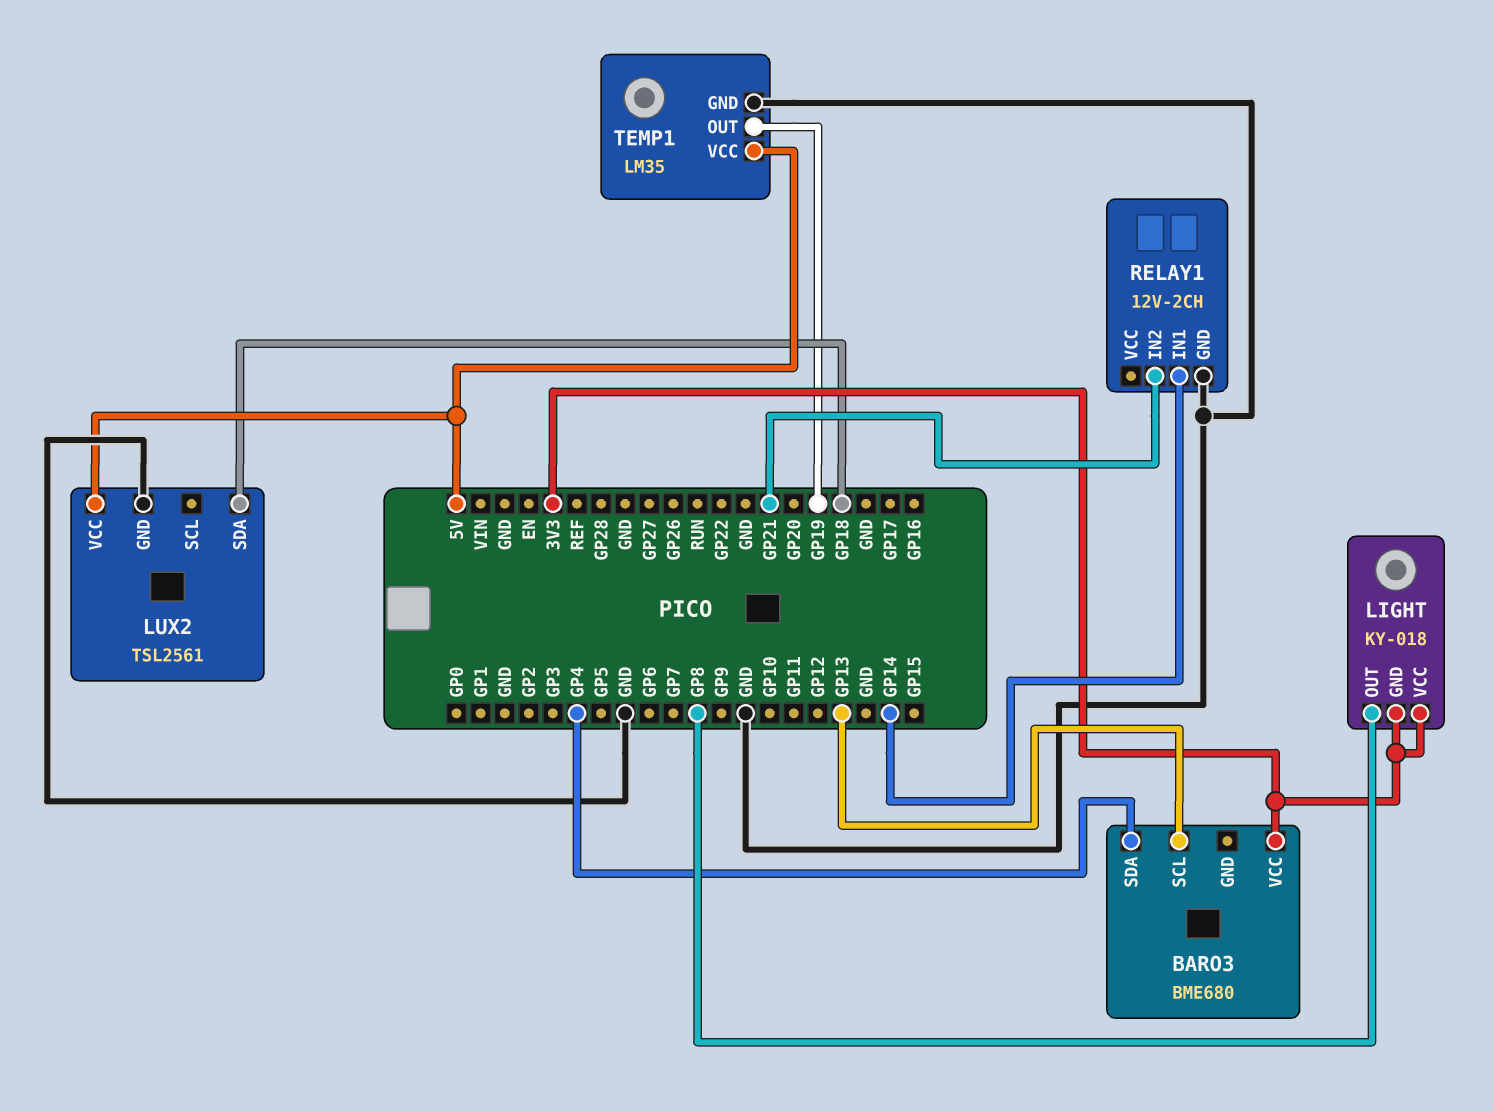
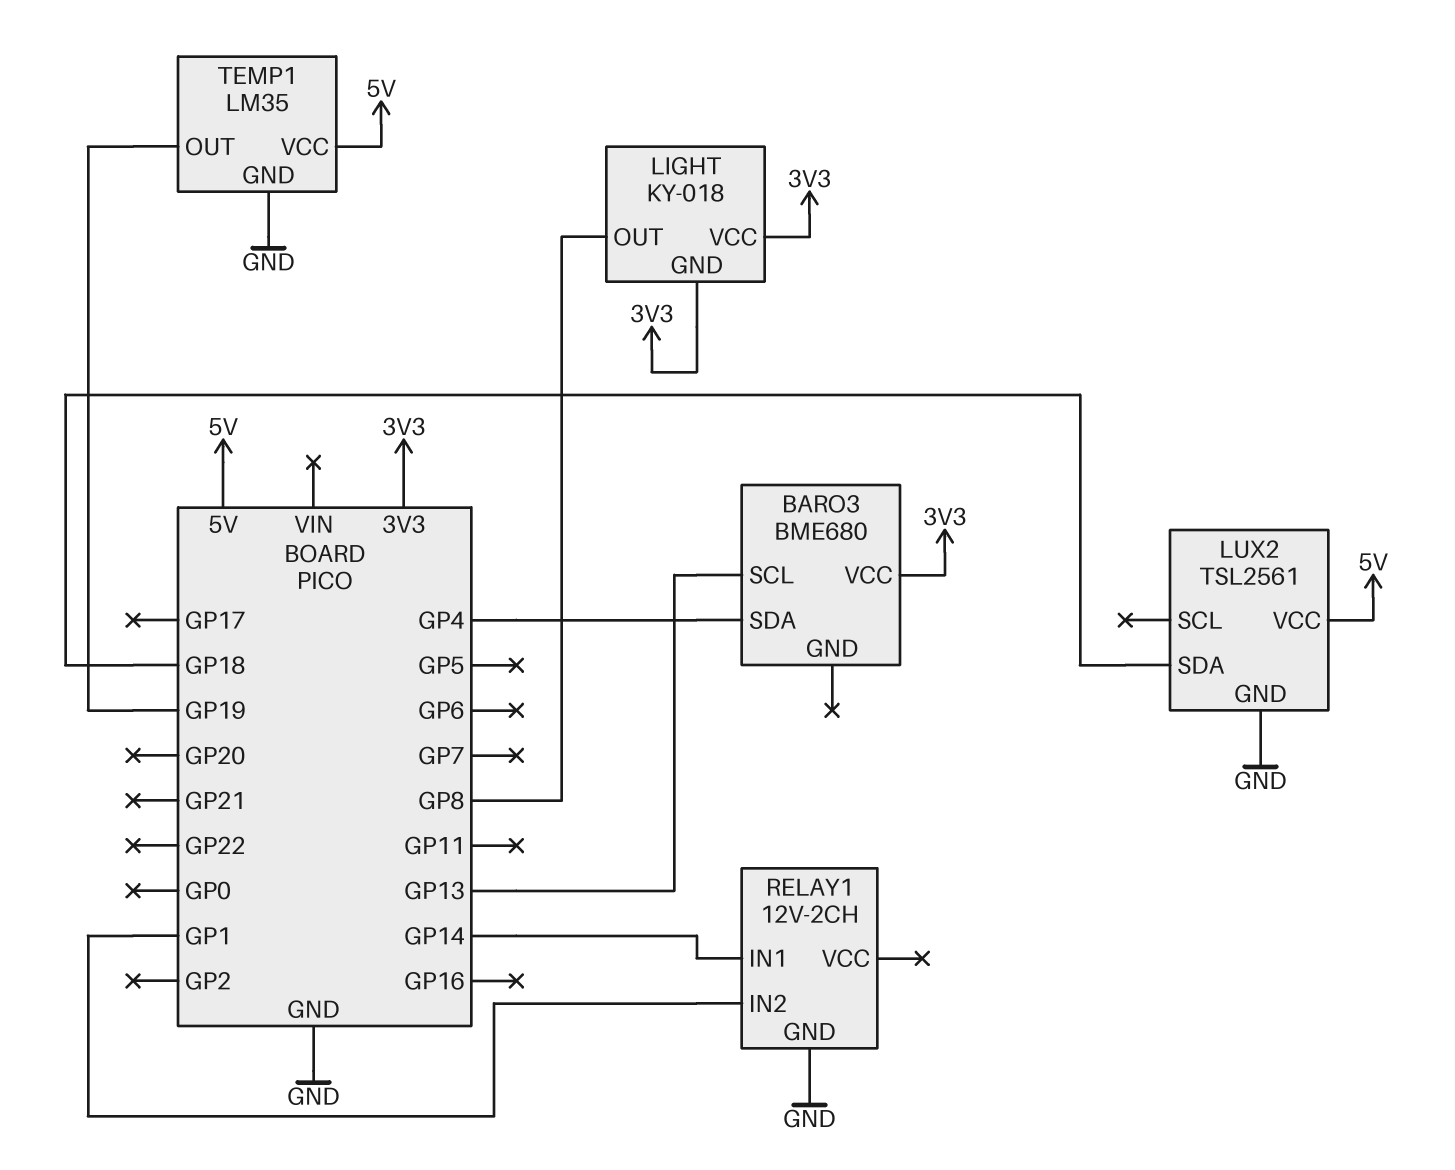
RELAY1 pin IN2: GP21 -> GP1

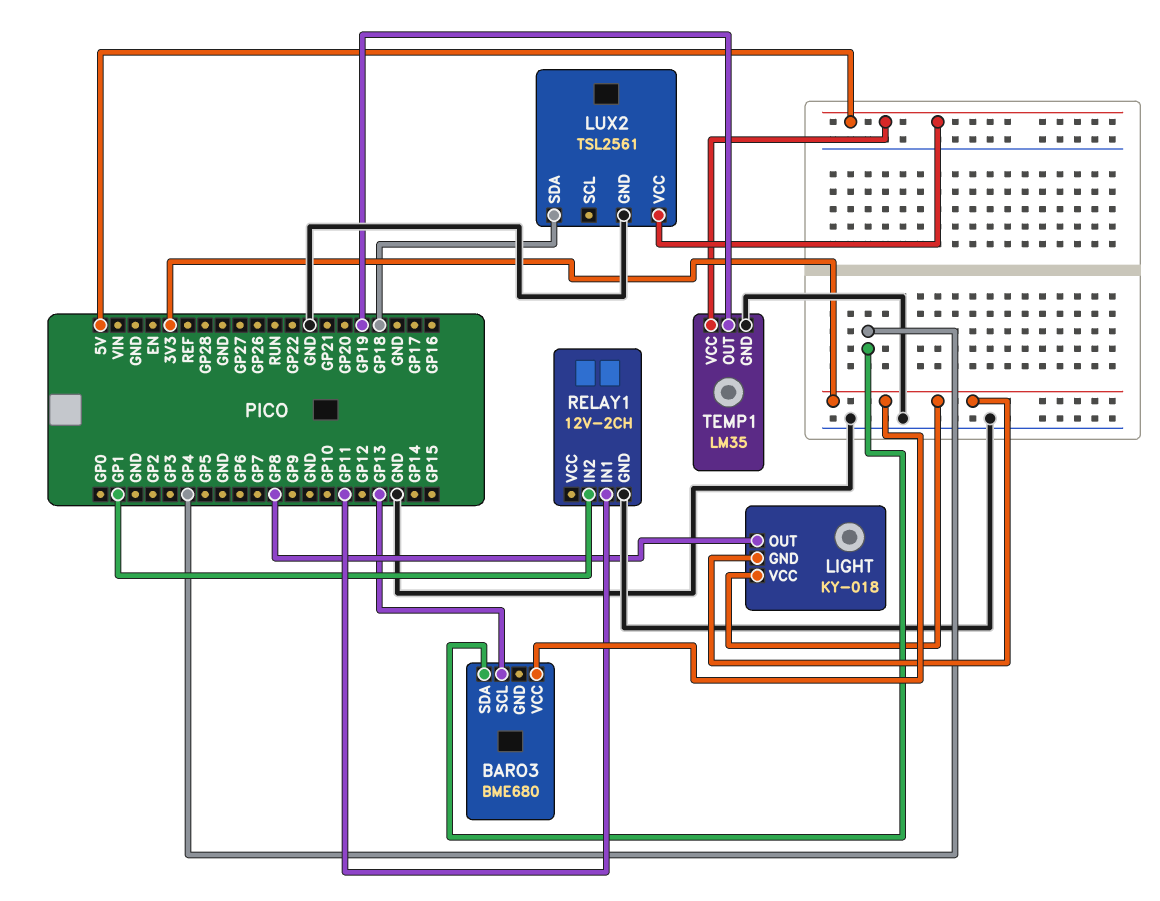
RELAY1 pin IN1: GP14 -> GP11

